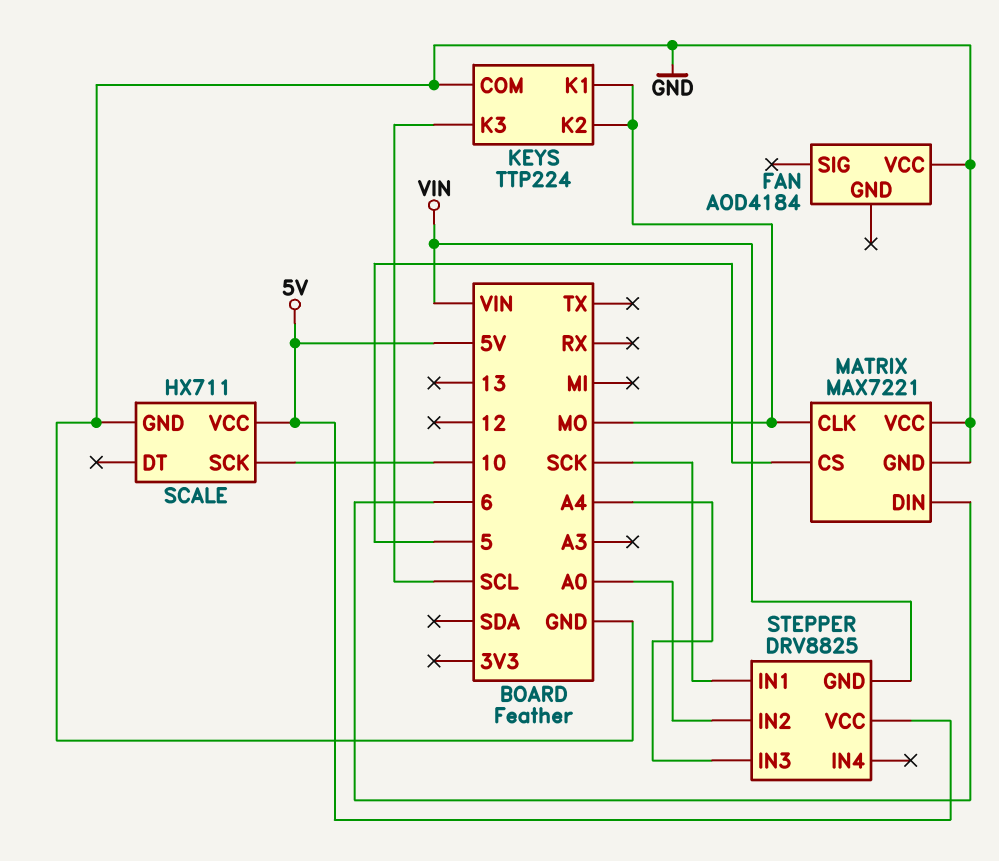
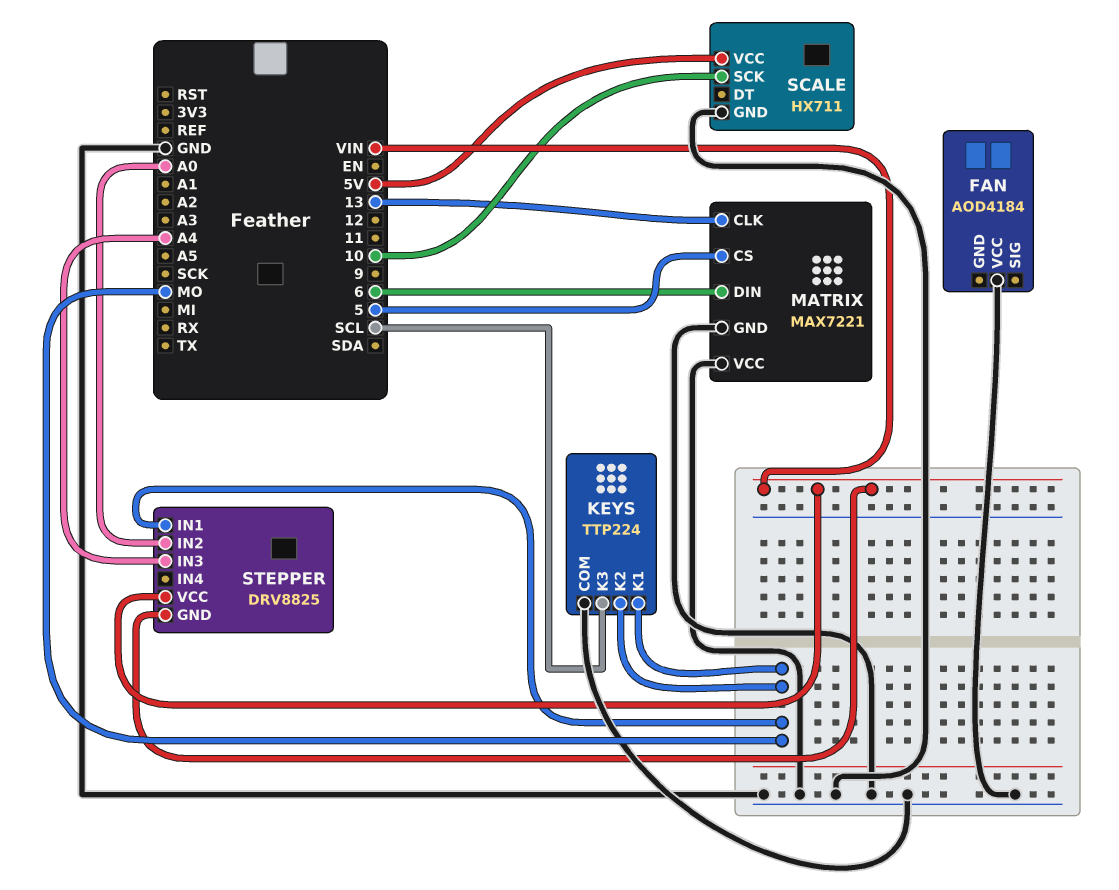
MATRIX pin CLK: MO -> 13
STEPPER pin IN1: SCK -> MO
STEPPER pin VCC: 5V -> VIN

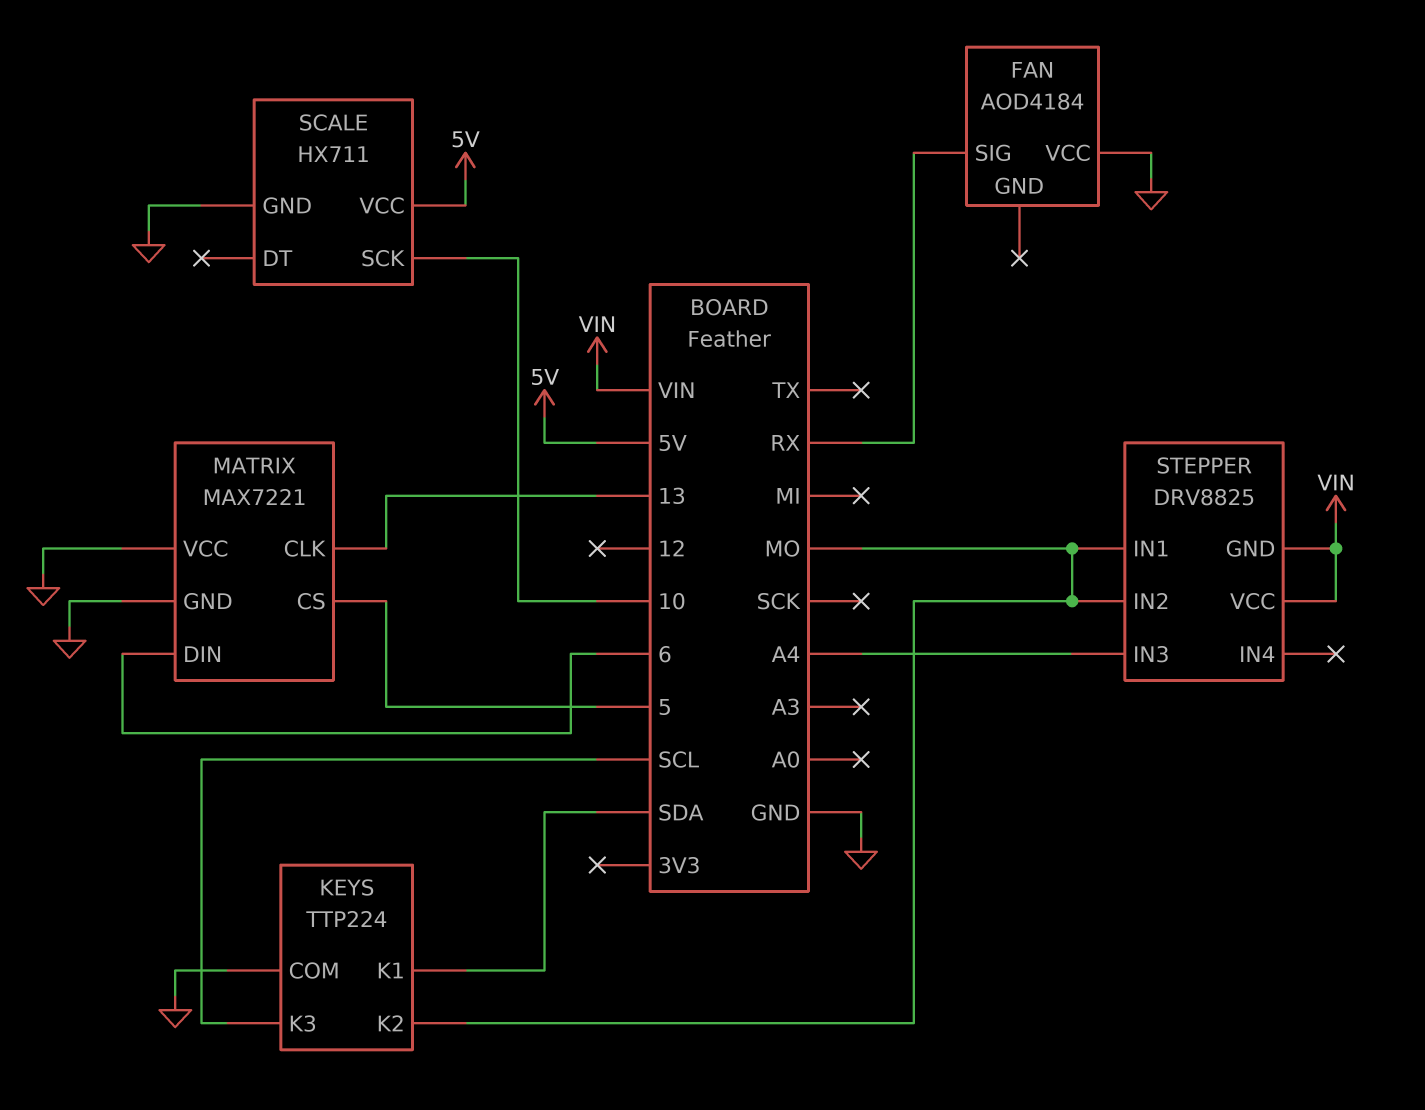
FAN pin SIG: none -> RX
KEYS pin K1: MO -> SDA
STEPPER pin IN2: A0 -> MO

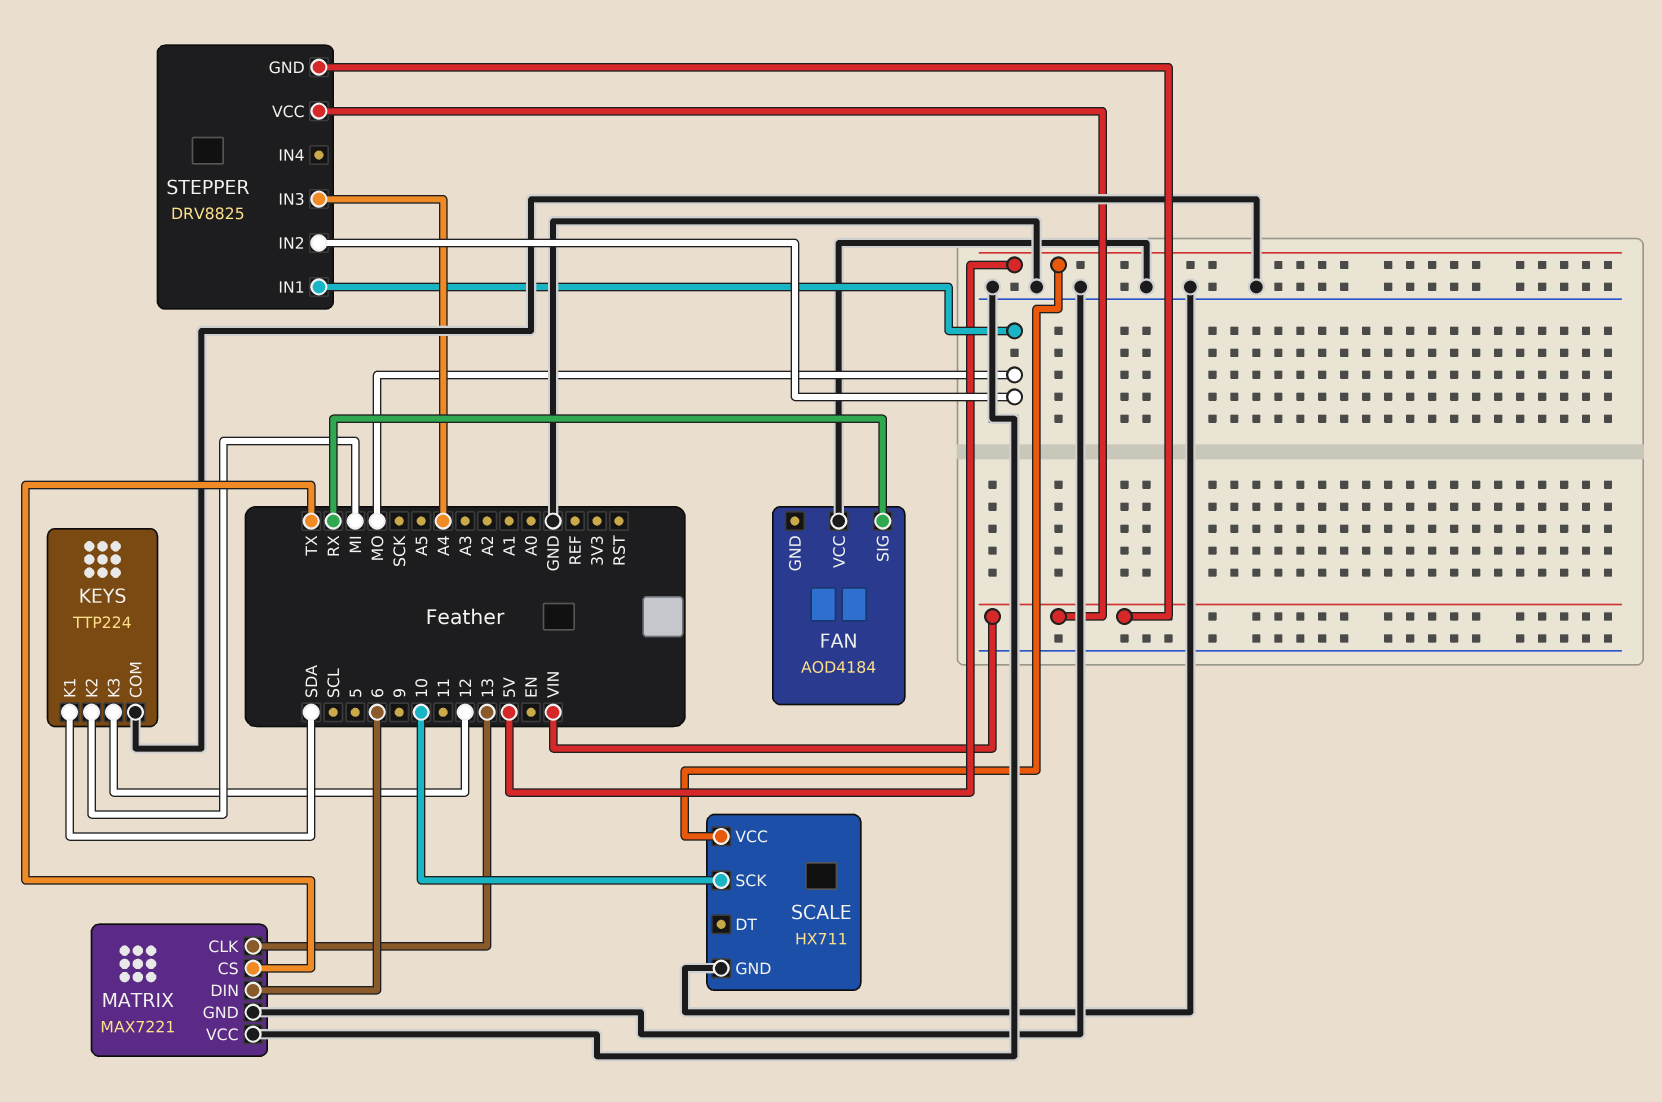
KEYS pin K2: MO -> MI
KEYS pin K3: SCL -> 12
MATRIX pin CS: 5 -> TX

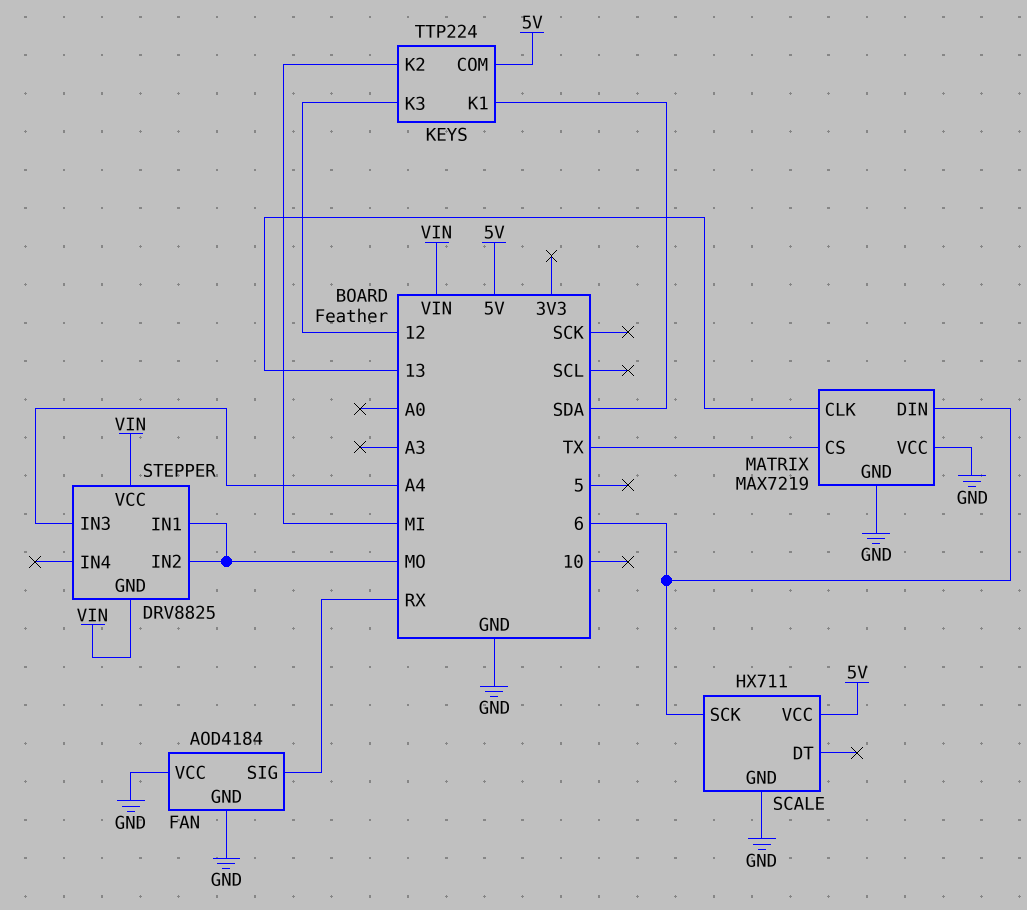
FAN pin GND: none -> GND
KEYS pin COM: GND -> 5V
MATRIX: MAX7221 -> MAX7219
SCALE pin SCK: 10 -> 6

